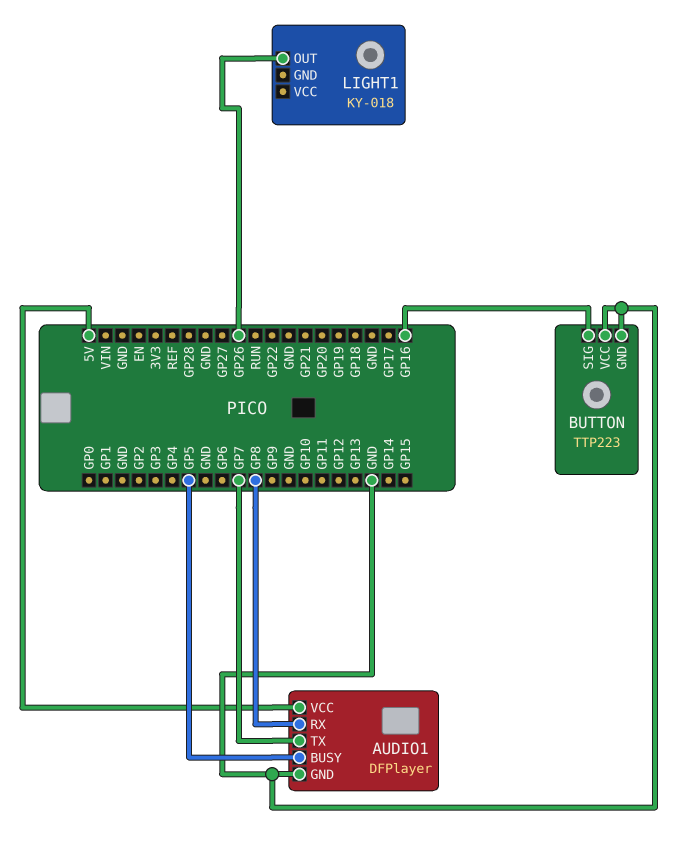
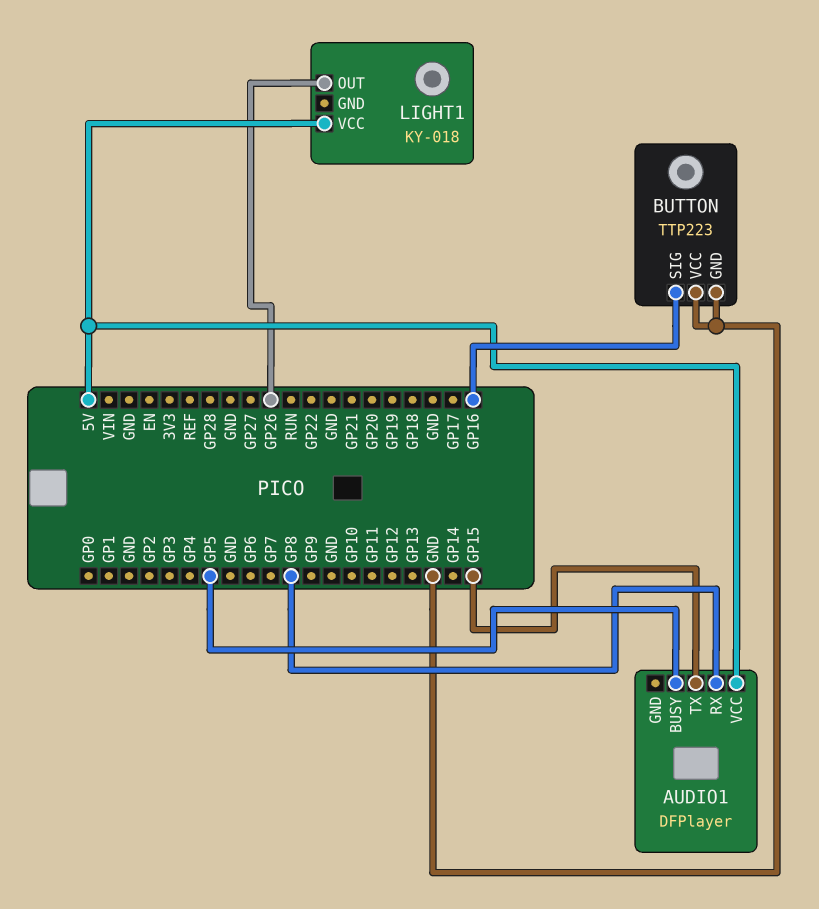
AUDIO1 pin GND: GND -> none
AUDIO1 pin TX: GP7 -> GP15
LIGHT1 pin VCC: none -> 5V

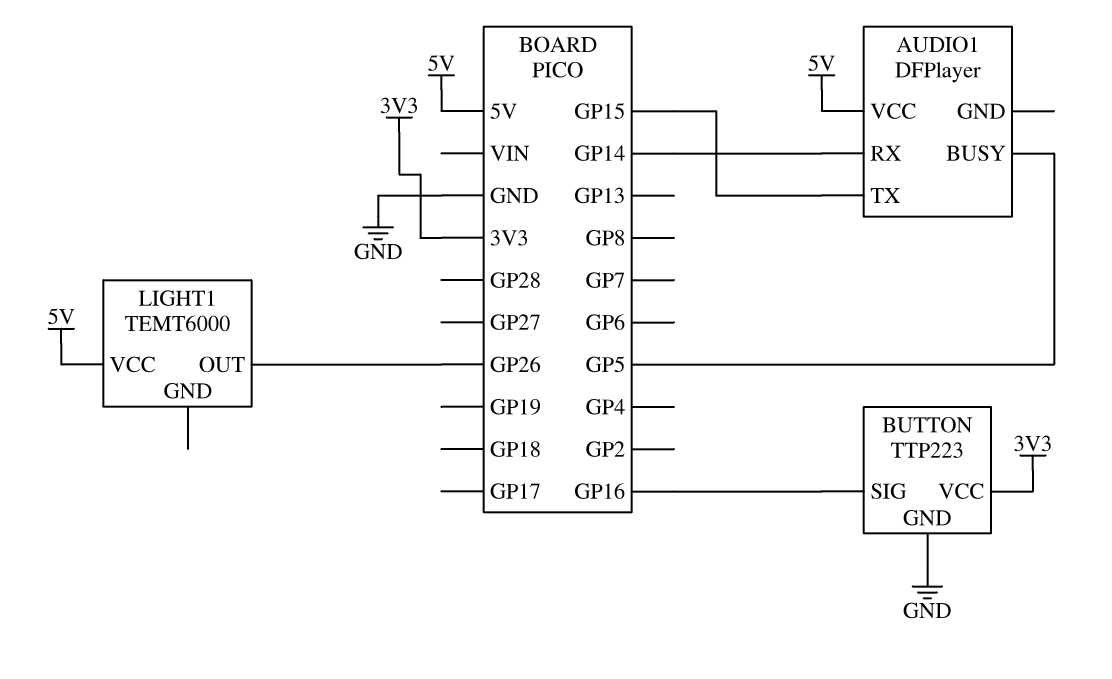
AUDIO1 pin RX: GP8 -> GP14
BUTTON pin VCC: GND -> 3V3
LIGHT1: KY-018 -> TEMT6000

